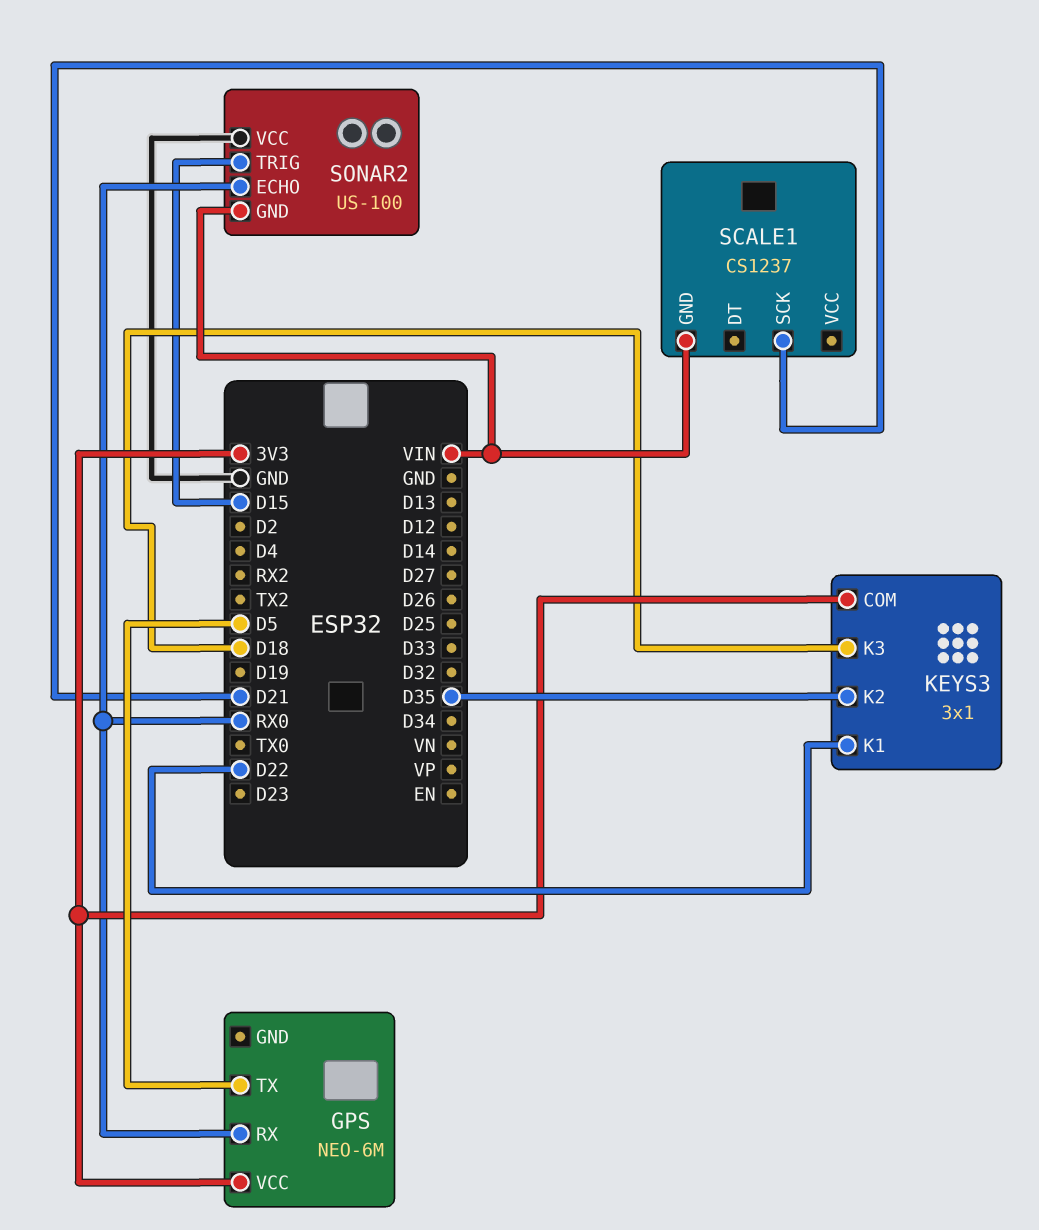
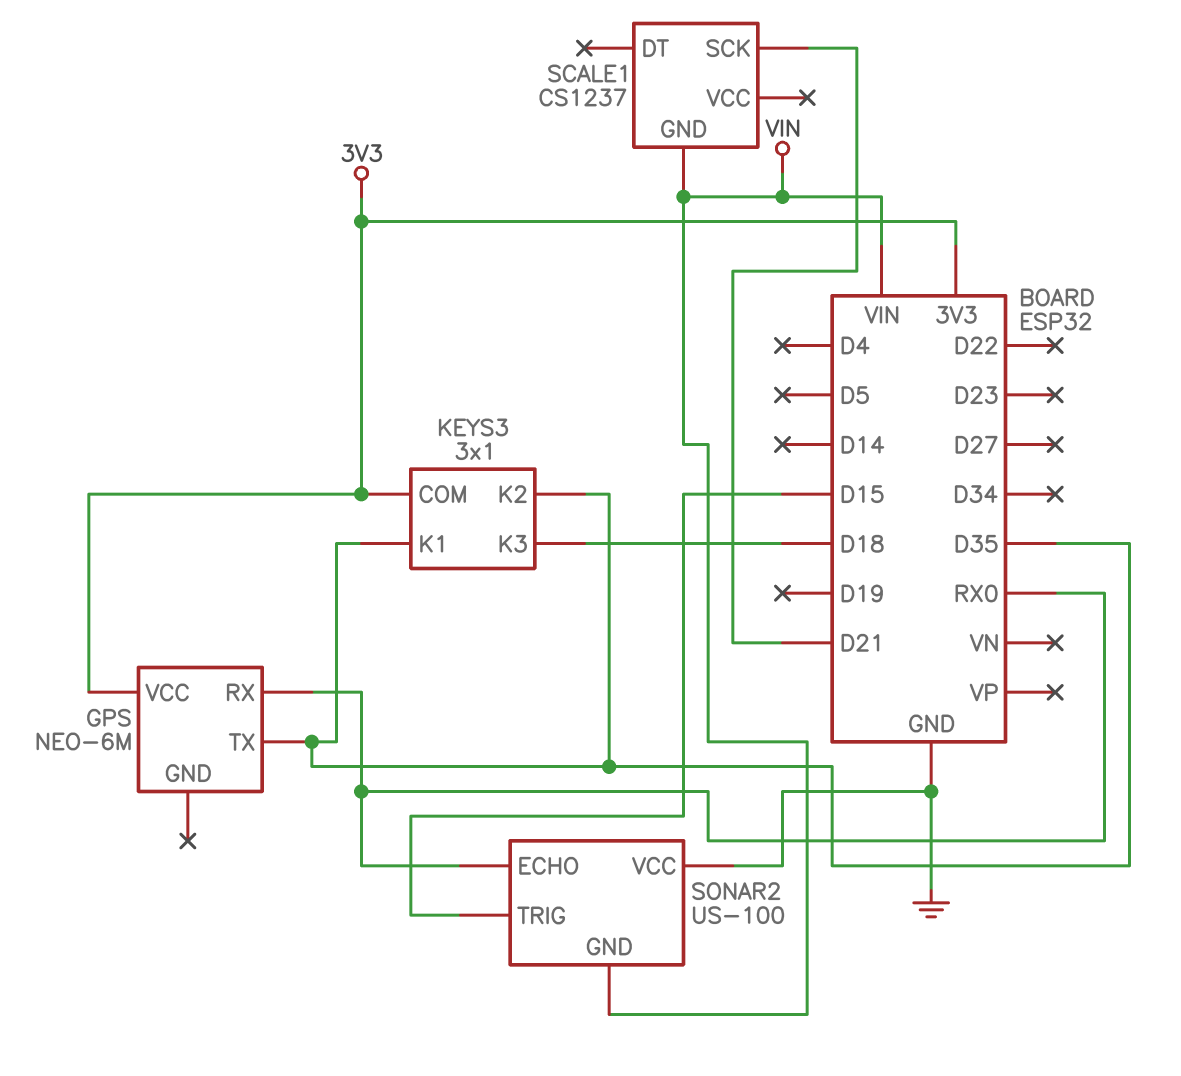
GPS pin TX: D5 -> D35
KEYS3 pin K1: D22 -> D35

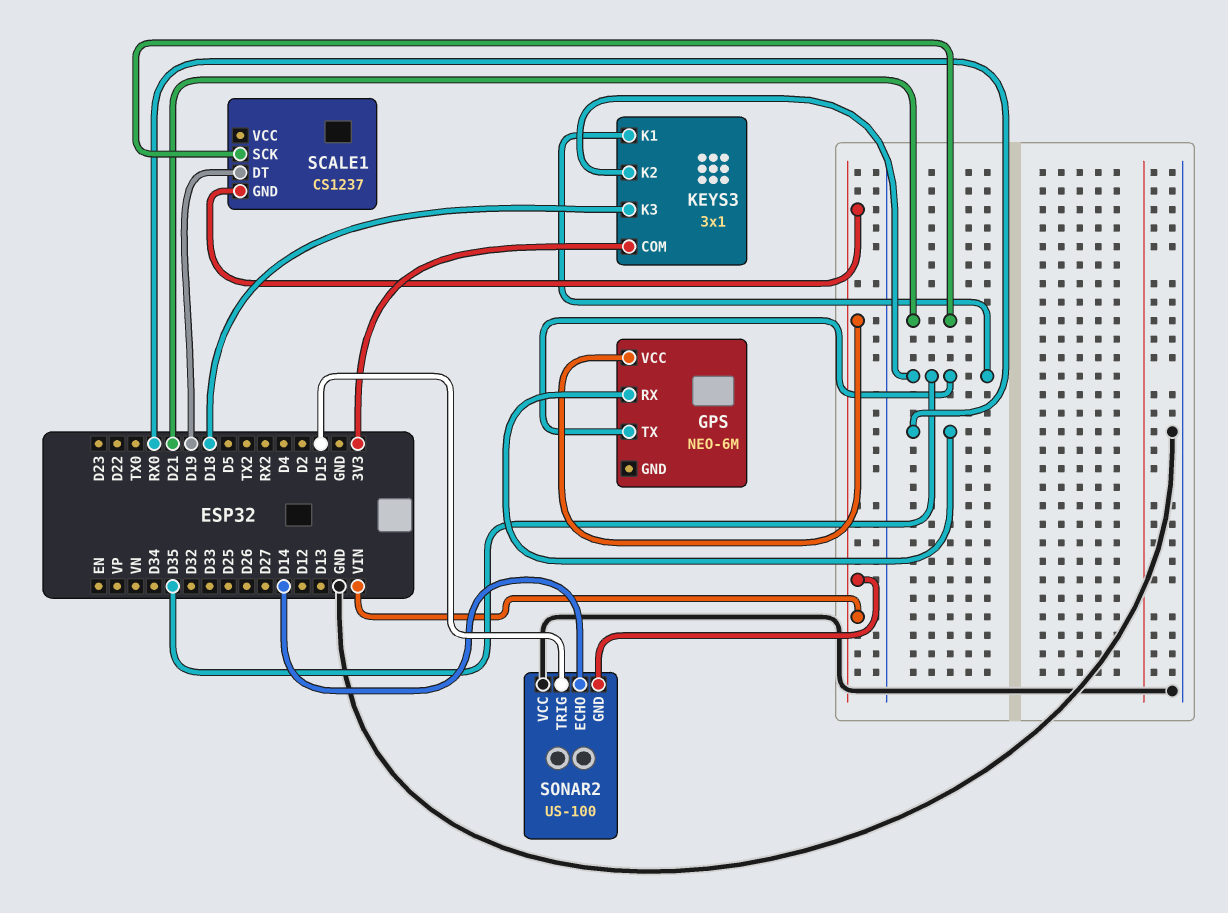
GPS pin VCC: 3V3 -> VIN
SCALE1 pin DT: none -> D19
SONAR2 pin ECHO: RX0 -> D14

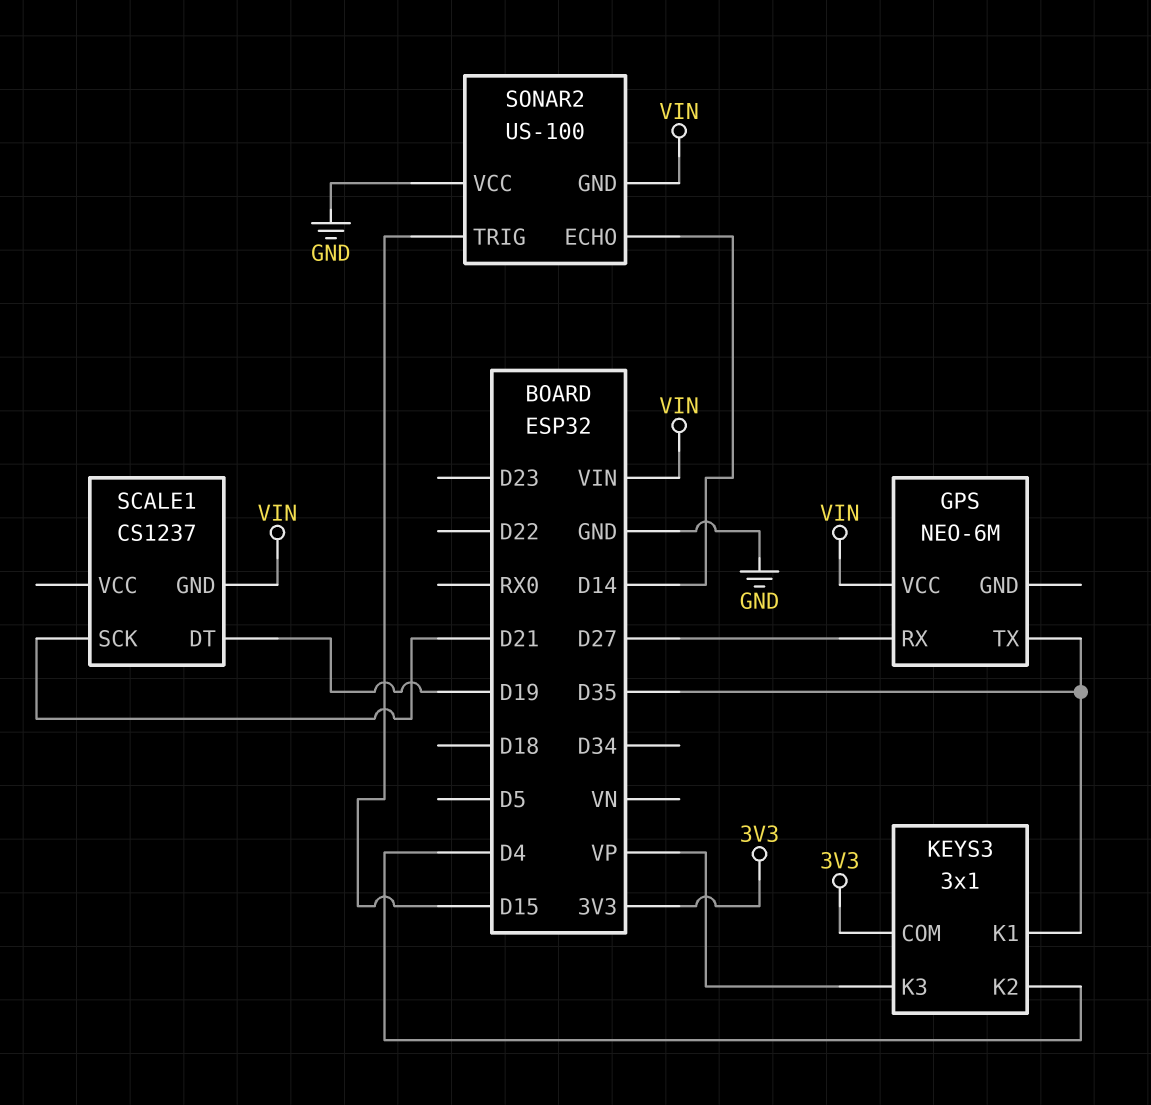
GPS pin RX: RX0 -> D27
KEYS3 pin K2: D35 -> D4
KEYS3 pin K3: D18 -> VP

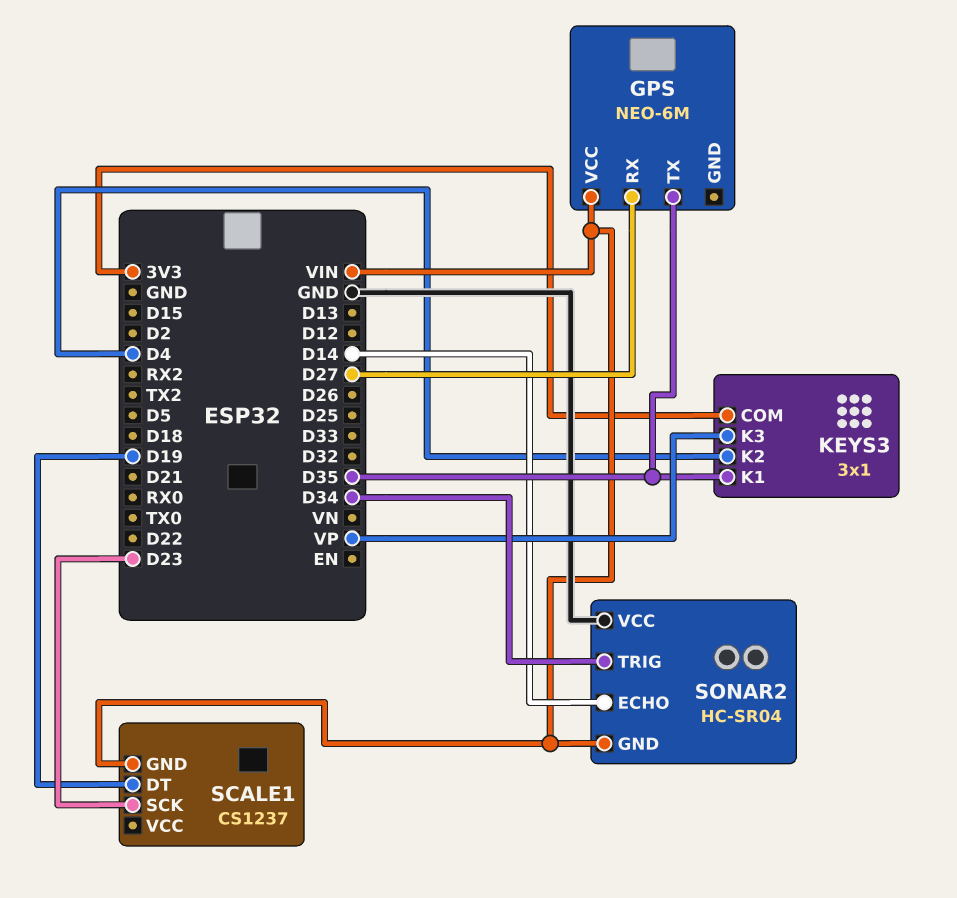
SCALE1 pin SCK: D21 -> D23
SONAR2: US-100 -> HC-SR04
SONAR2 pin TRIG: D15 -> D34

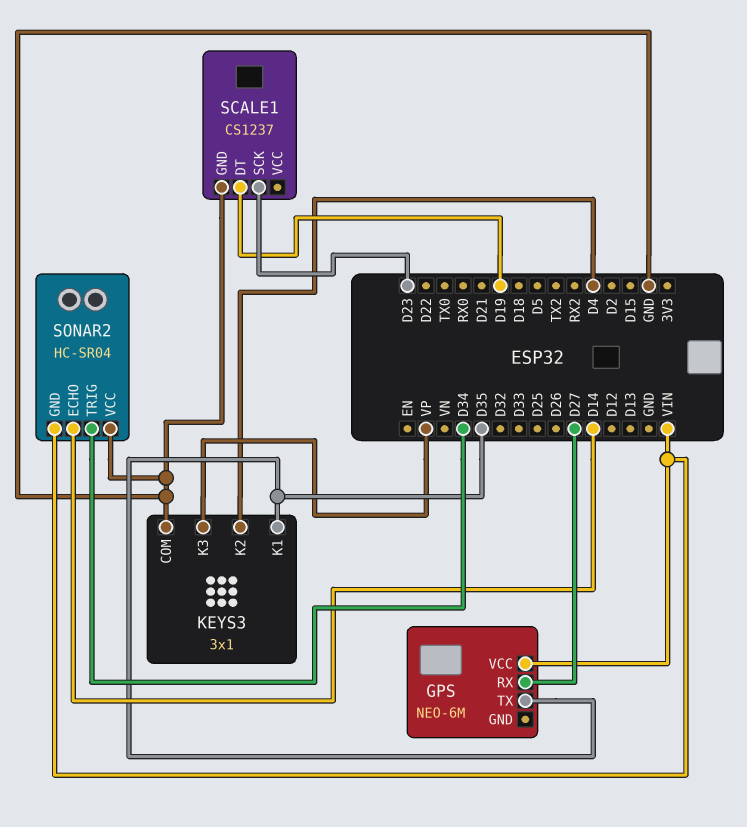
KEYS3 pin COM: 3V3 -> GND
SCALE1 pin GND: VIN -> GND

